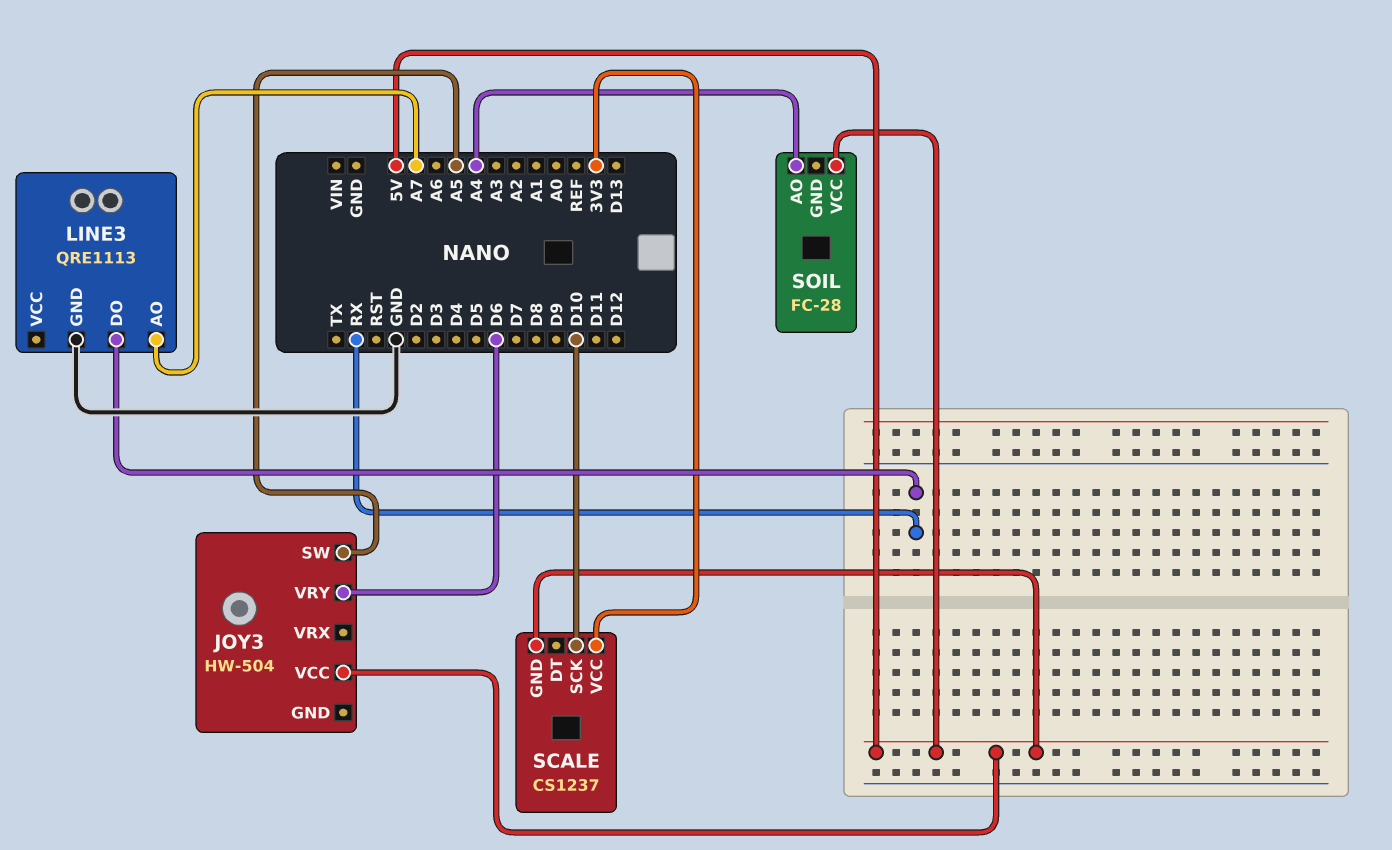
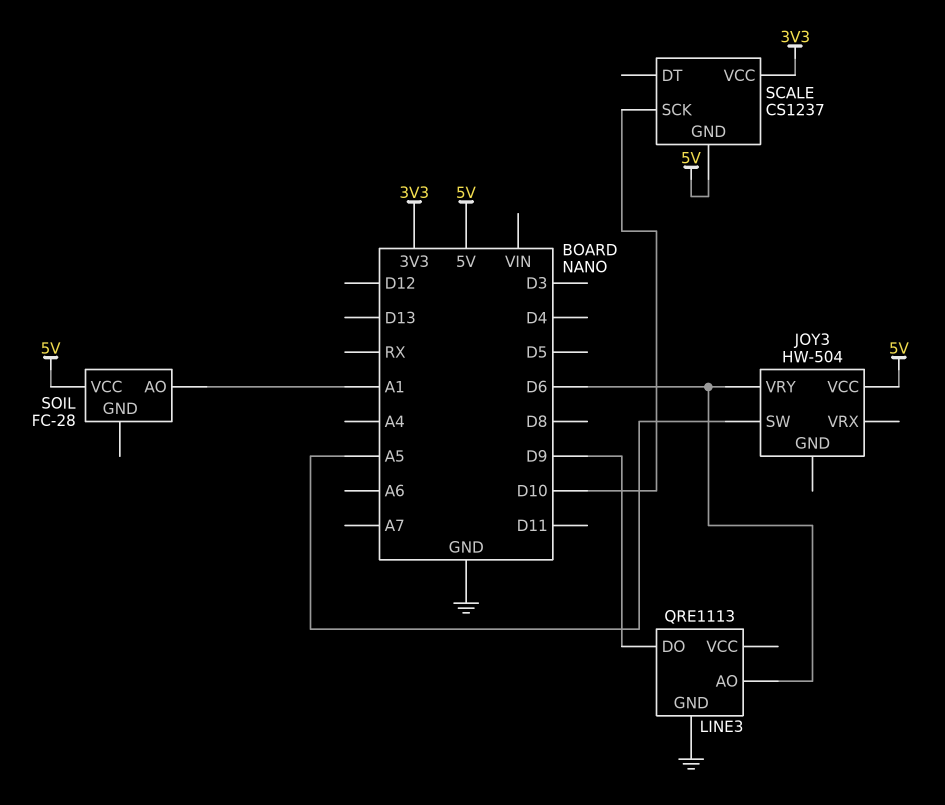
LINE3 pin AO: A7 -> D6
LINE3 pin DO: RX -> D9
SOIL pin AO: A4 -> A1

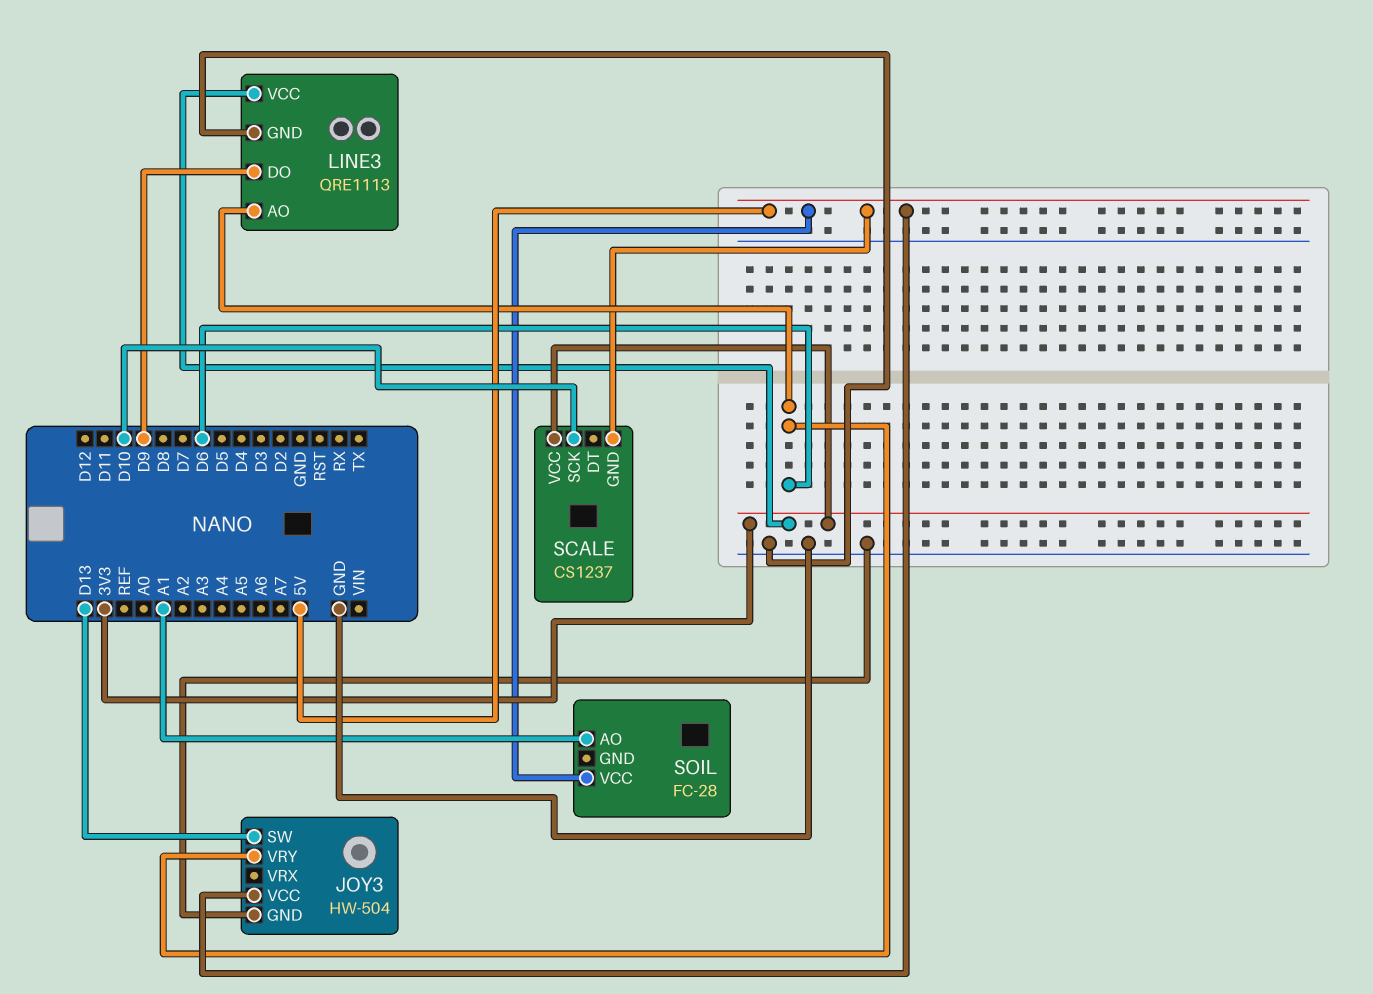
JOY3 pin GND: none -> GND
JOY3 pin SW: A5 -> D13
LINE3 pin VCC: none -> 3V3

